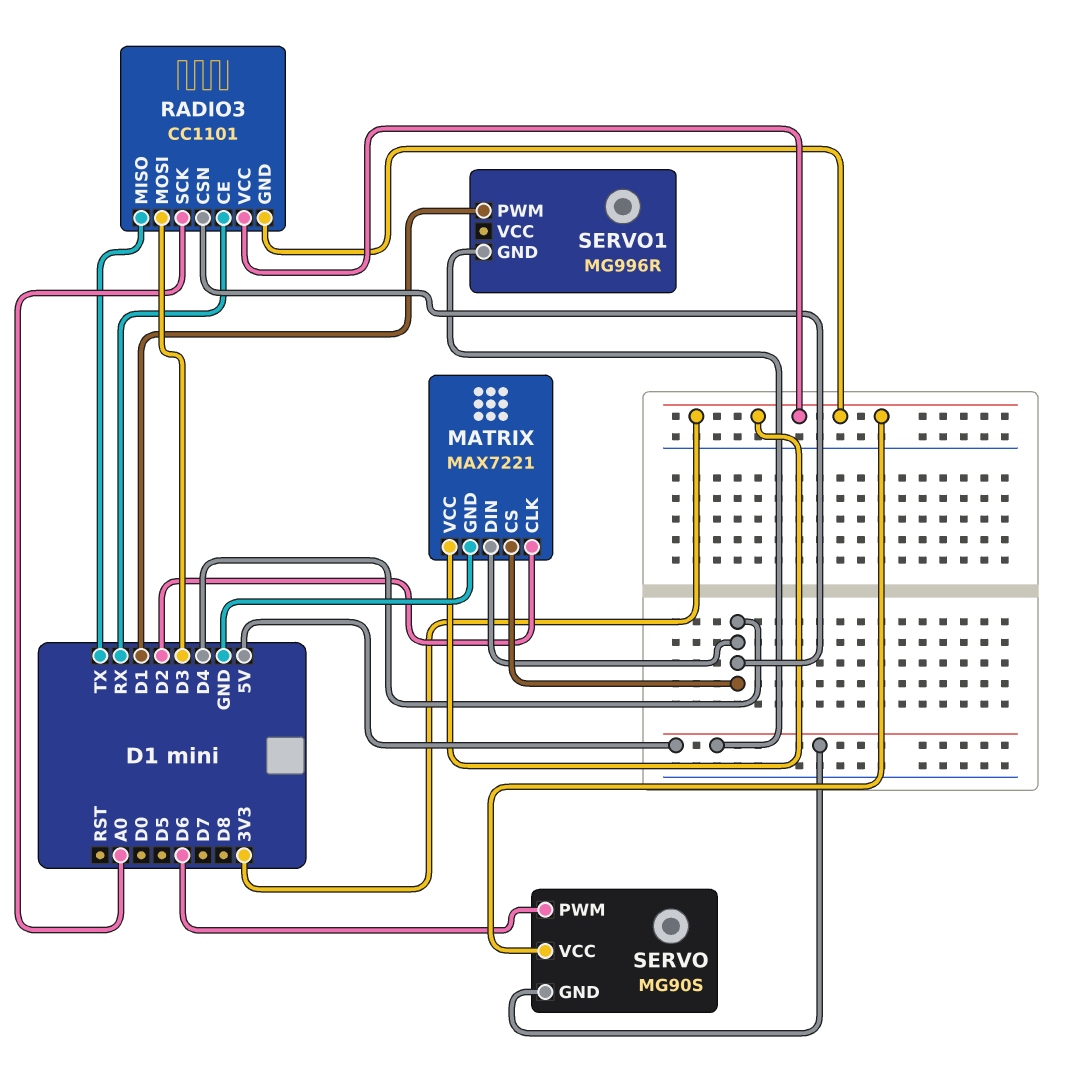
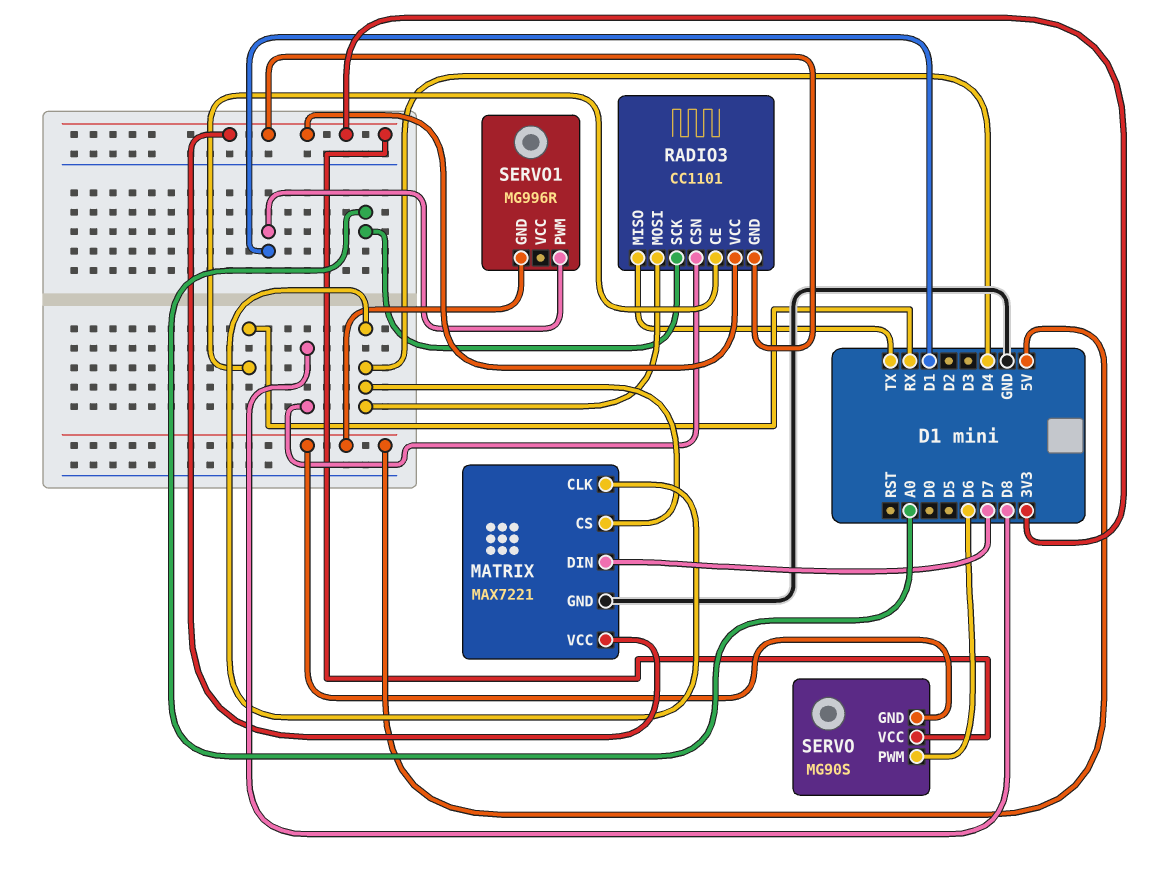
MATRIX pin CLK: D2 -> D4
MATRIX pin DIN: D4 -> D7
RADIO3 pin CSN: D4 -> D8
RADIO3 pin MOSI: D3 -> D4

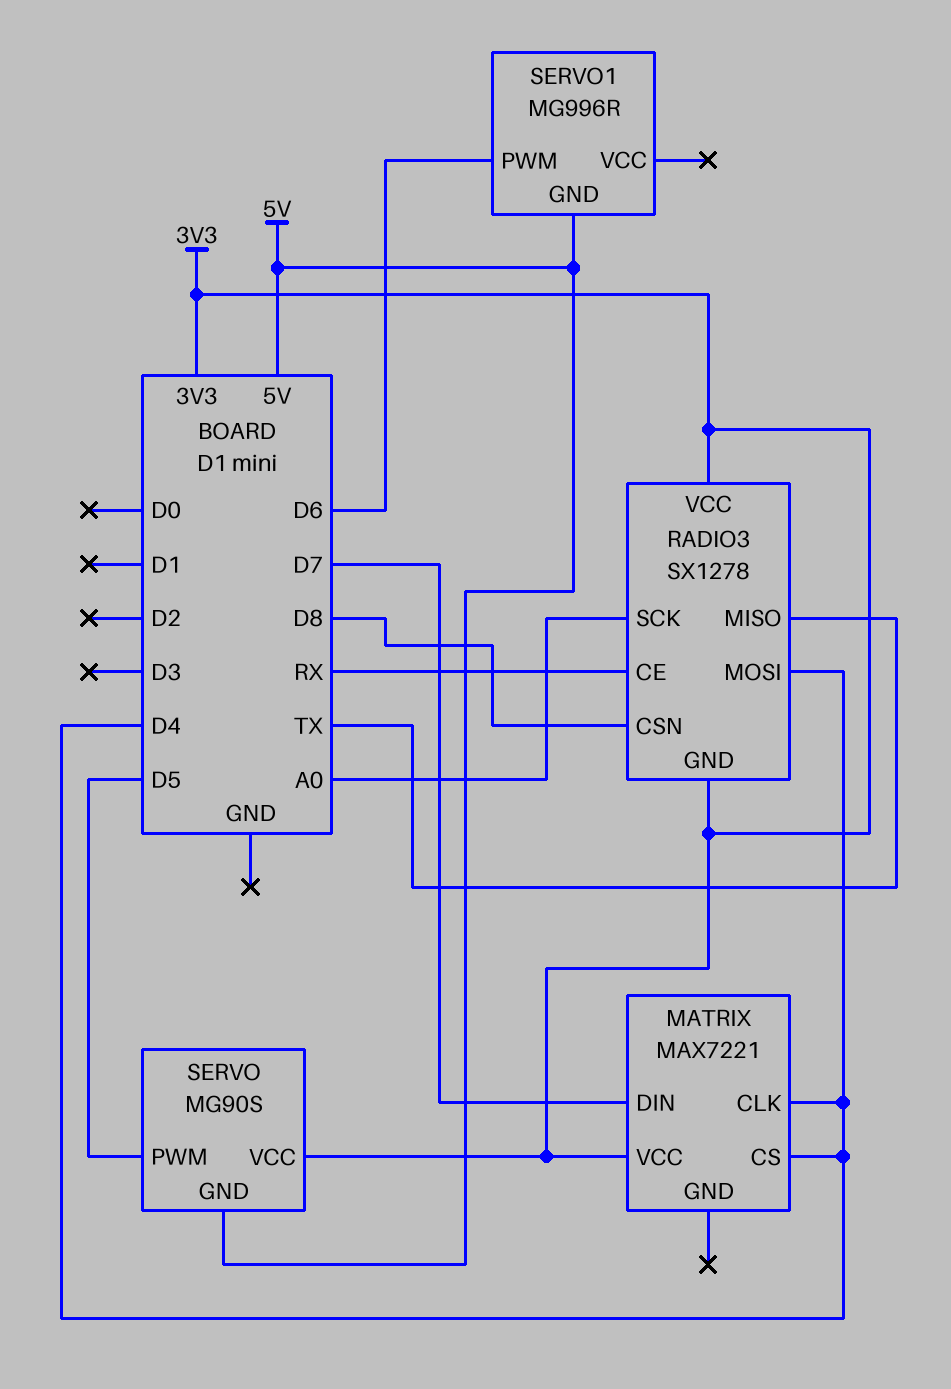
MATRIX pin GND: GND -> none
RADIO3: CC1101 -> SX1278
SERVO pin PWM: D6 -> D5
SERVO1 pin PWM: D1 -> D6

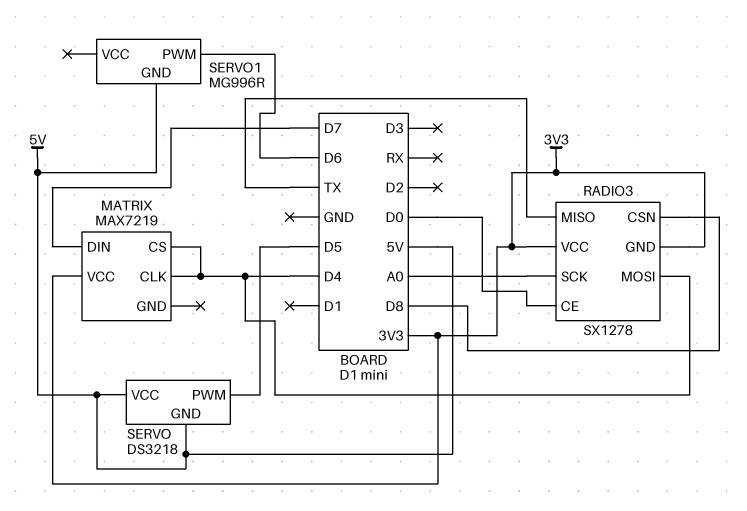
MATRIX: MAX7221 -> MAX7219
RADIO3 pin CE: RX -> D0
SERVO: MG90S -> DS3218
SERVO pin VCC: 3V3 -> 5V

